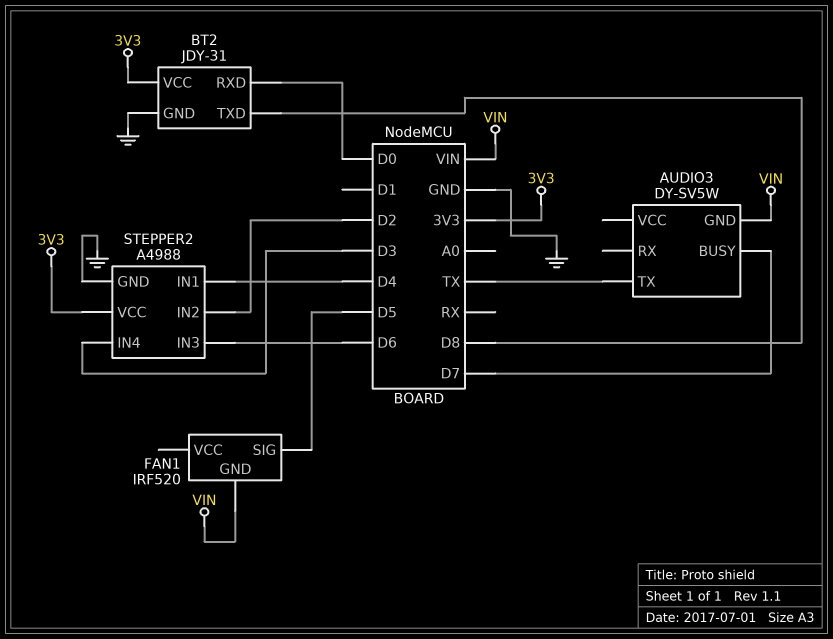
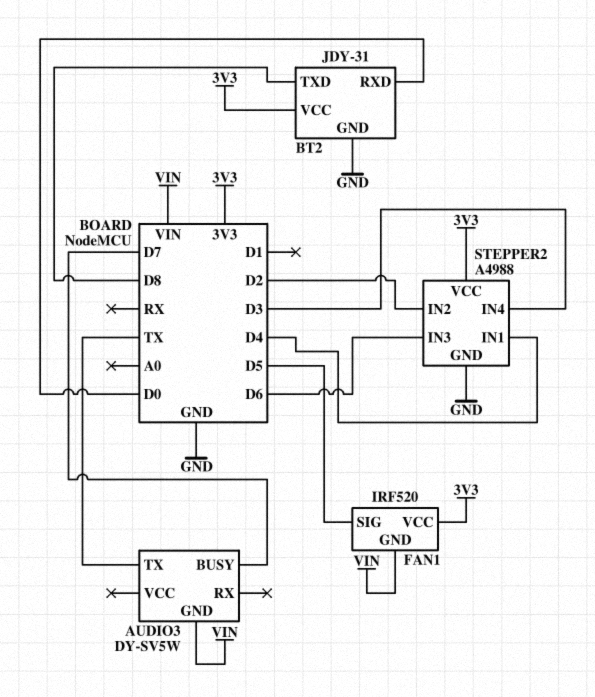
FAN1 pin VCC: none -> 3V3

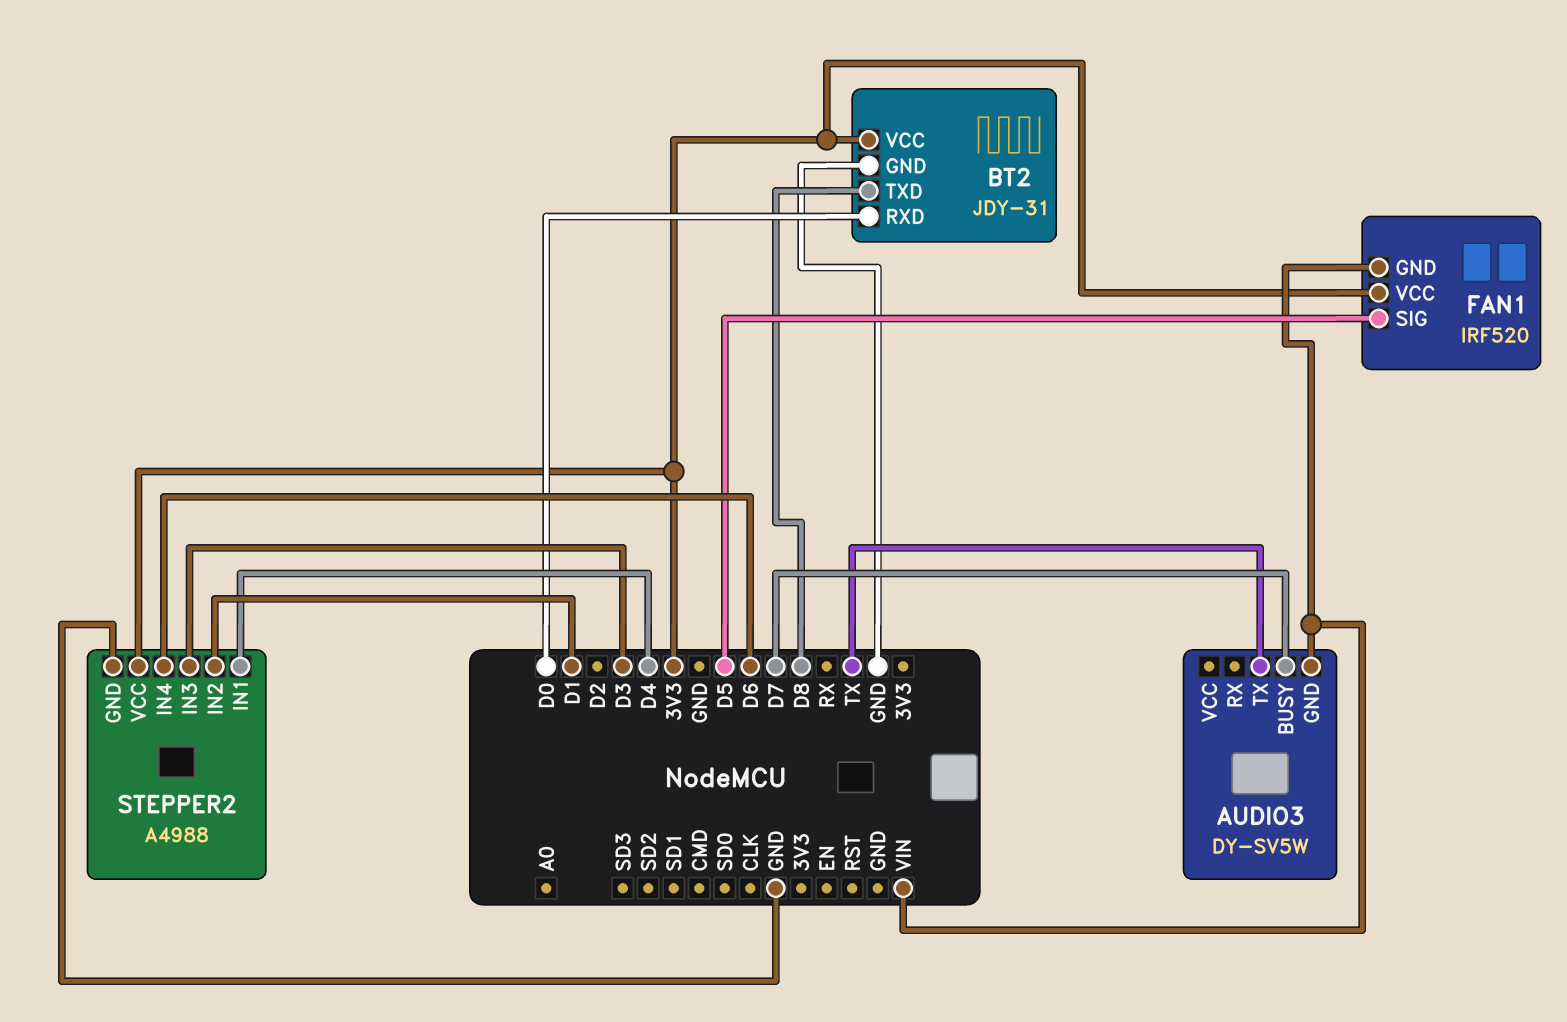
STEPPER2 pin IN2: D2 -> D1
STEPPER2 pin IN3: D6 -> D3
STEPPER2 pin IN4: D3 -> D6

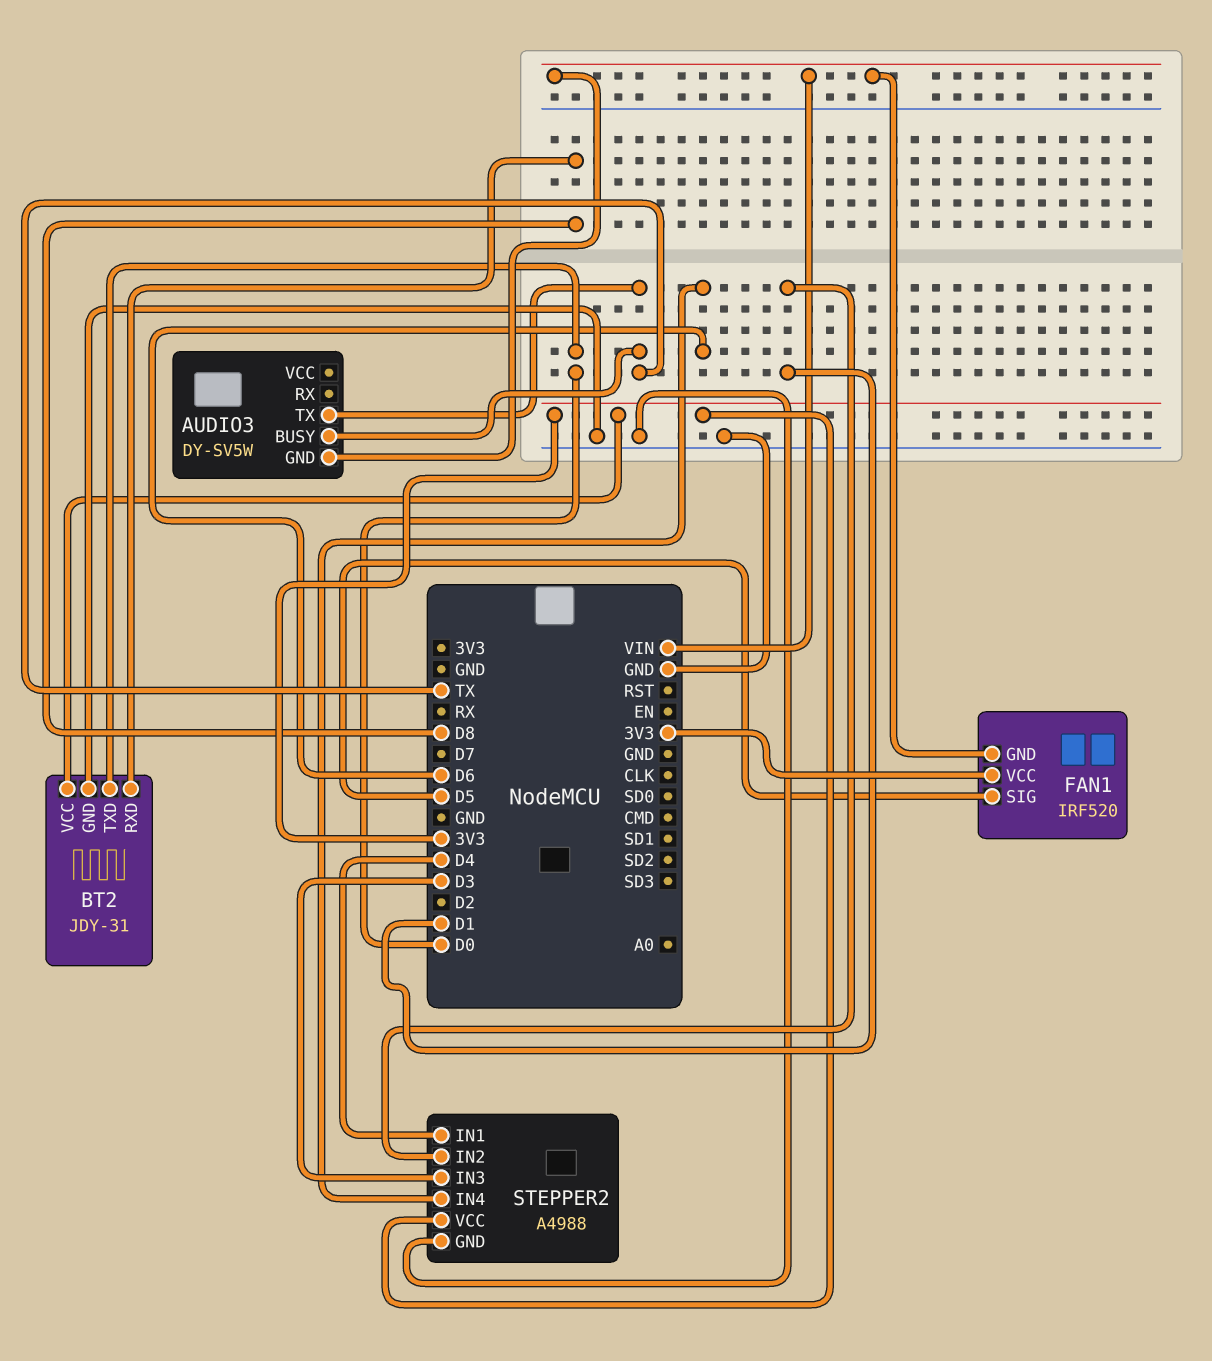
AUDIO3 pin BUSY: D7 -> TX
BT2 pin RXD: D0 -> D8
BT2 pin TXD: D8 -> D0

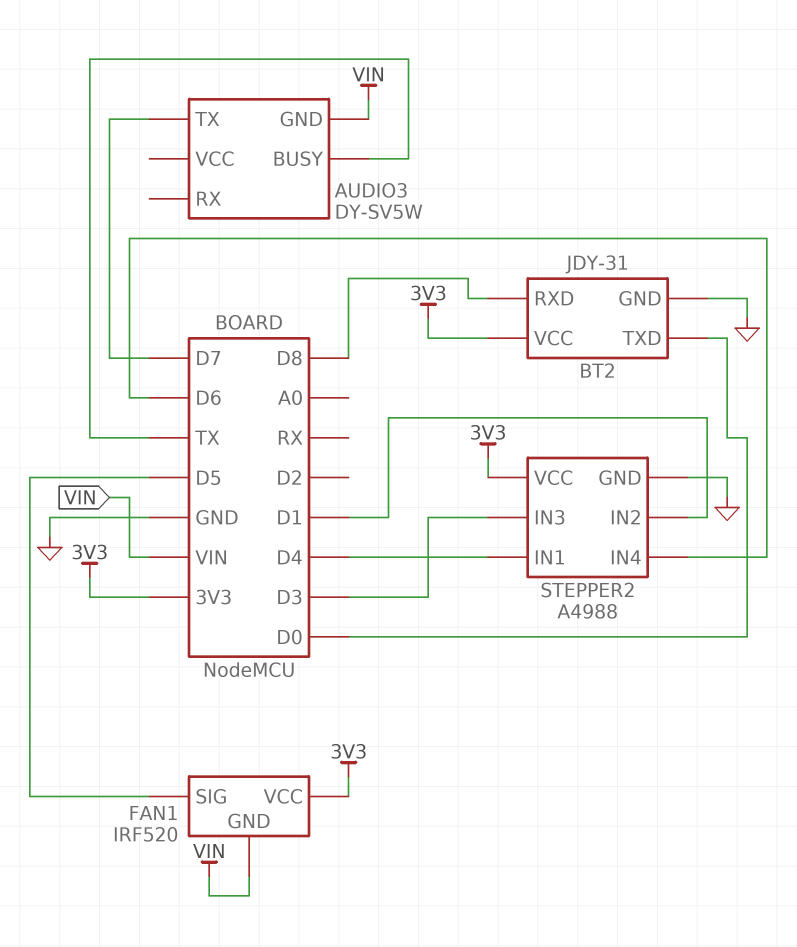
AUDIO3 pin TX: TX -> D7

